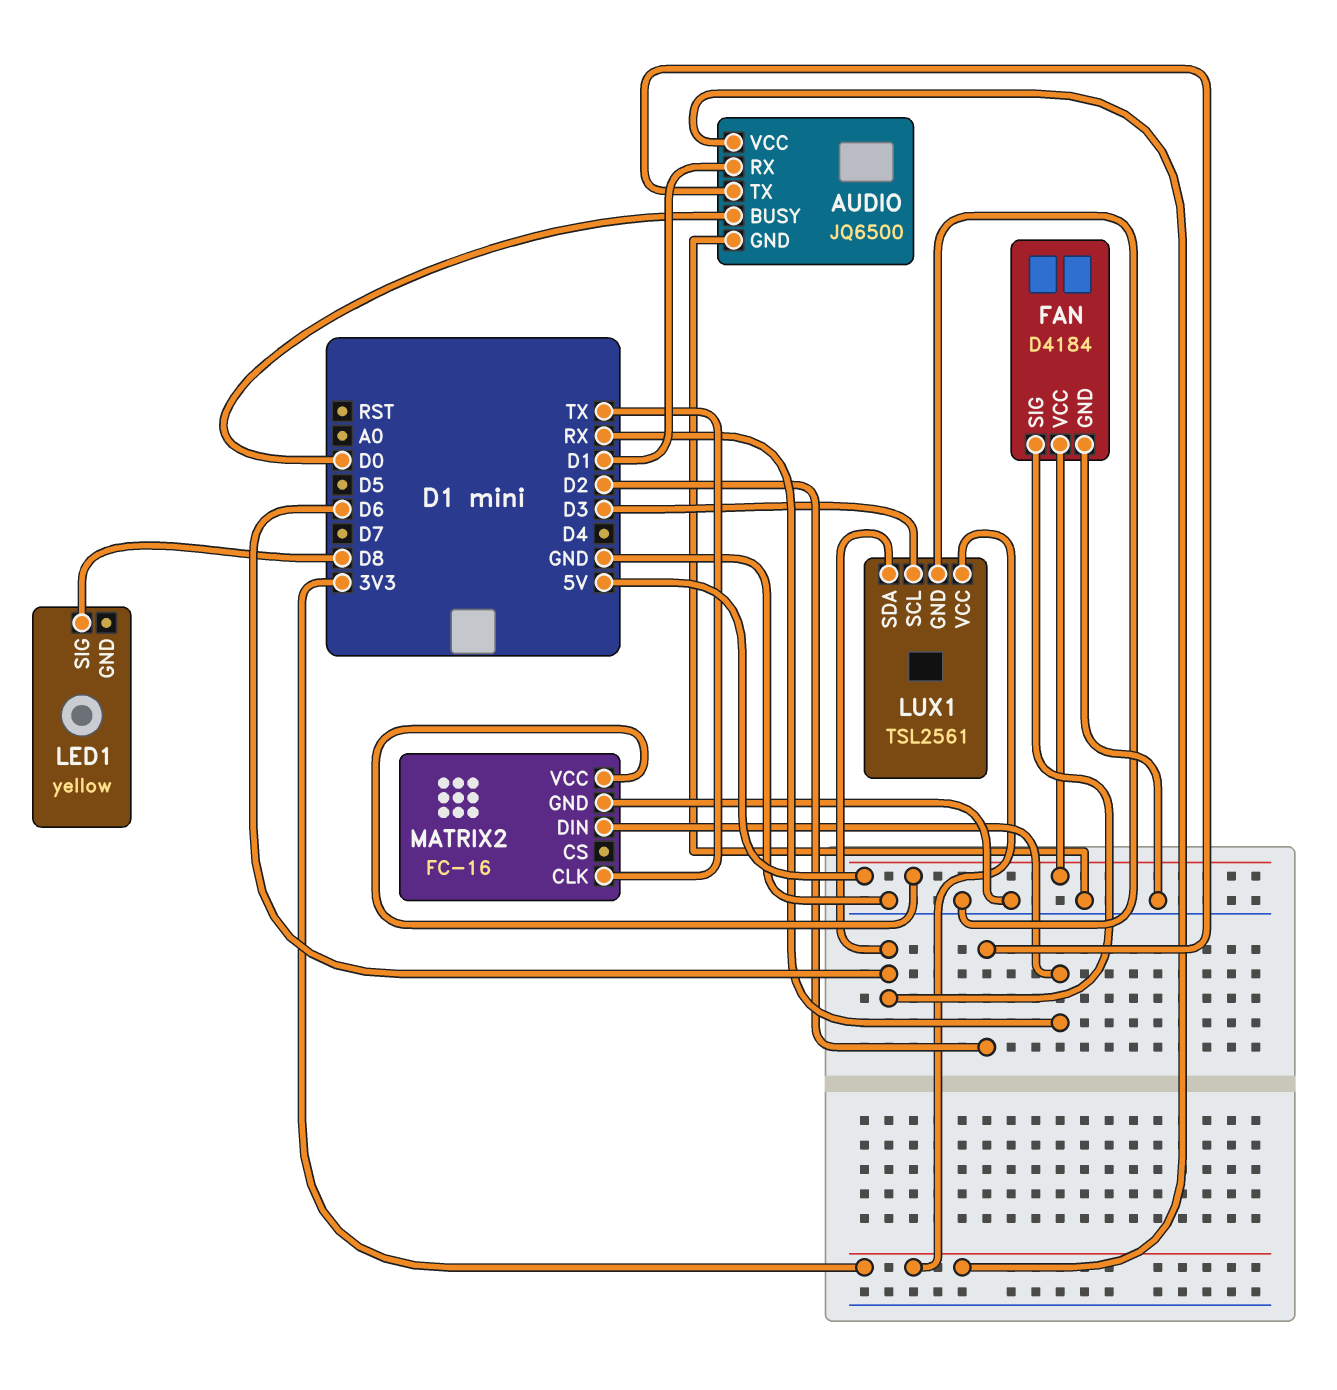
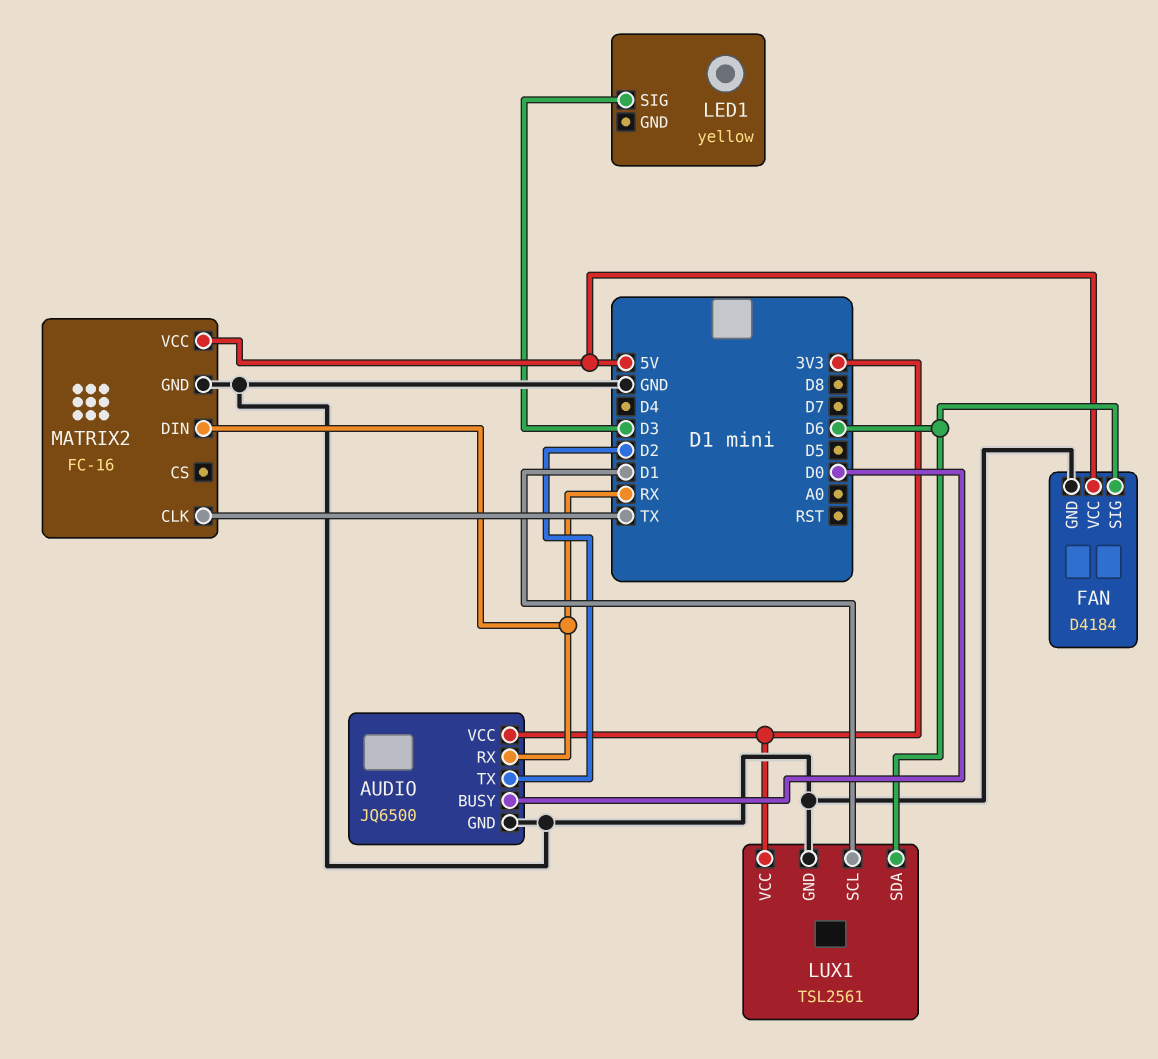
AUDIO pin RX: D1 -> RX
LED1 pin SIG: D8 -> D3
LUX1 pin SCL: D3 -> D1

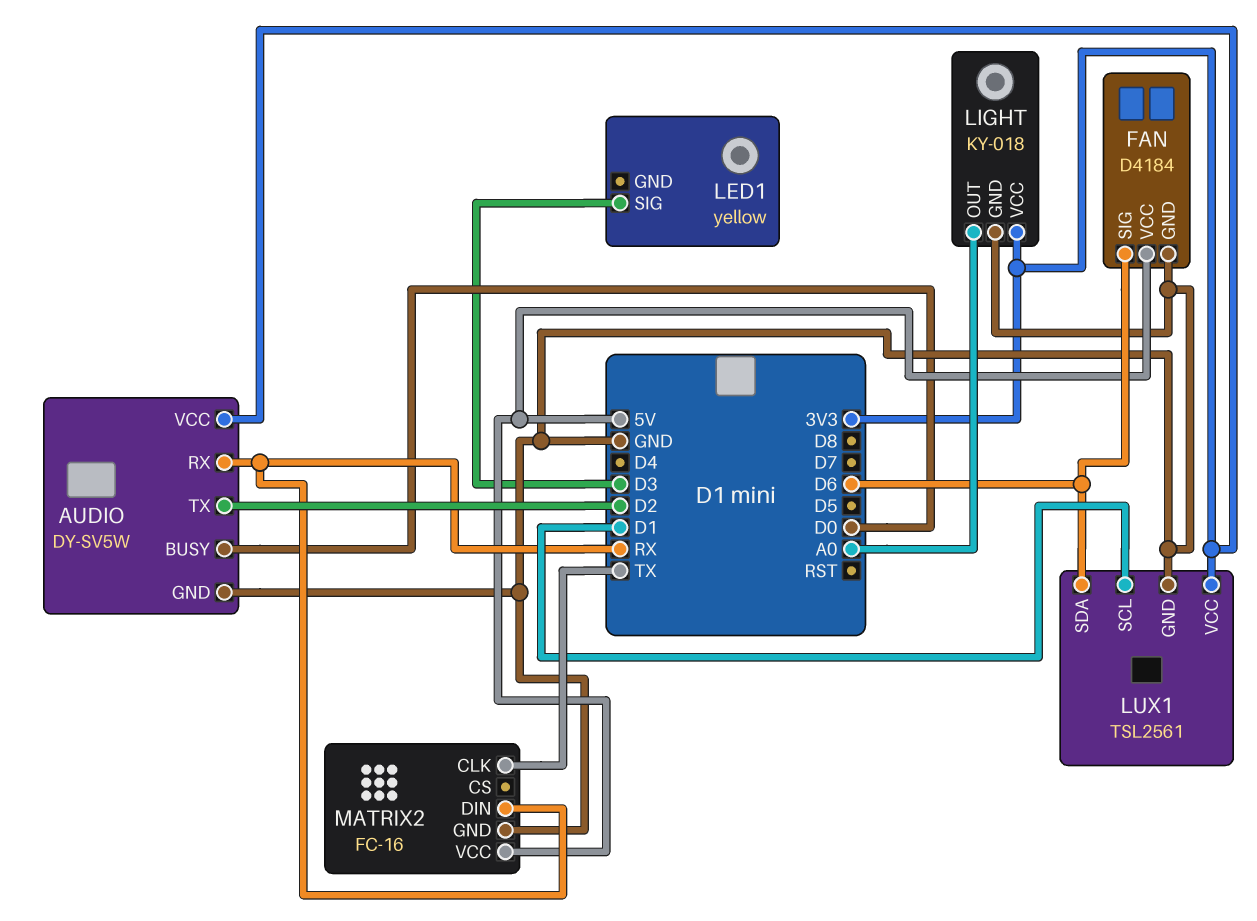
AUDIO: JQ6500 -> DY-SV5W
LIGHT: none -> KY-018
LIGHT pin GND: none -> GND
LIGHT pin OUT: none -> A0
LIGHT pin VCC: none -> 3V3

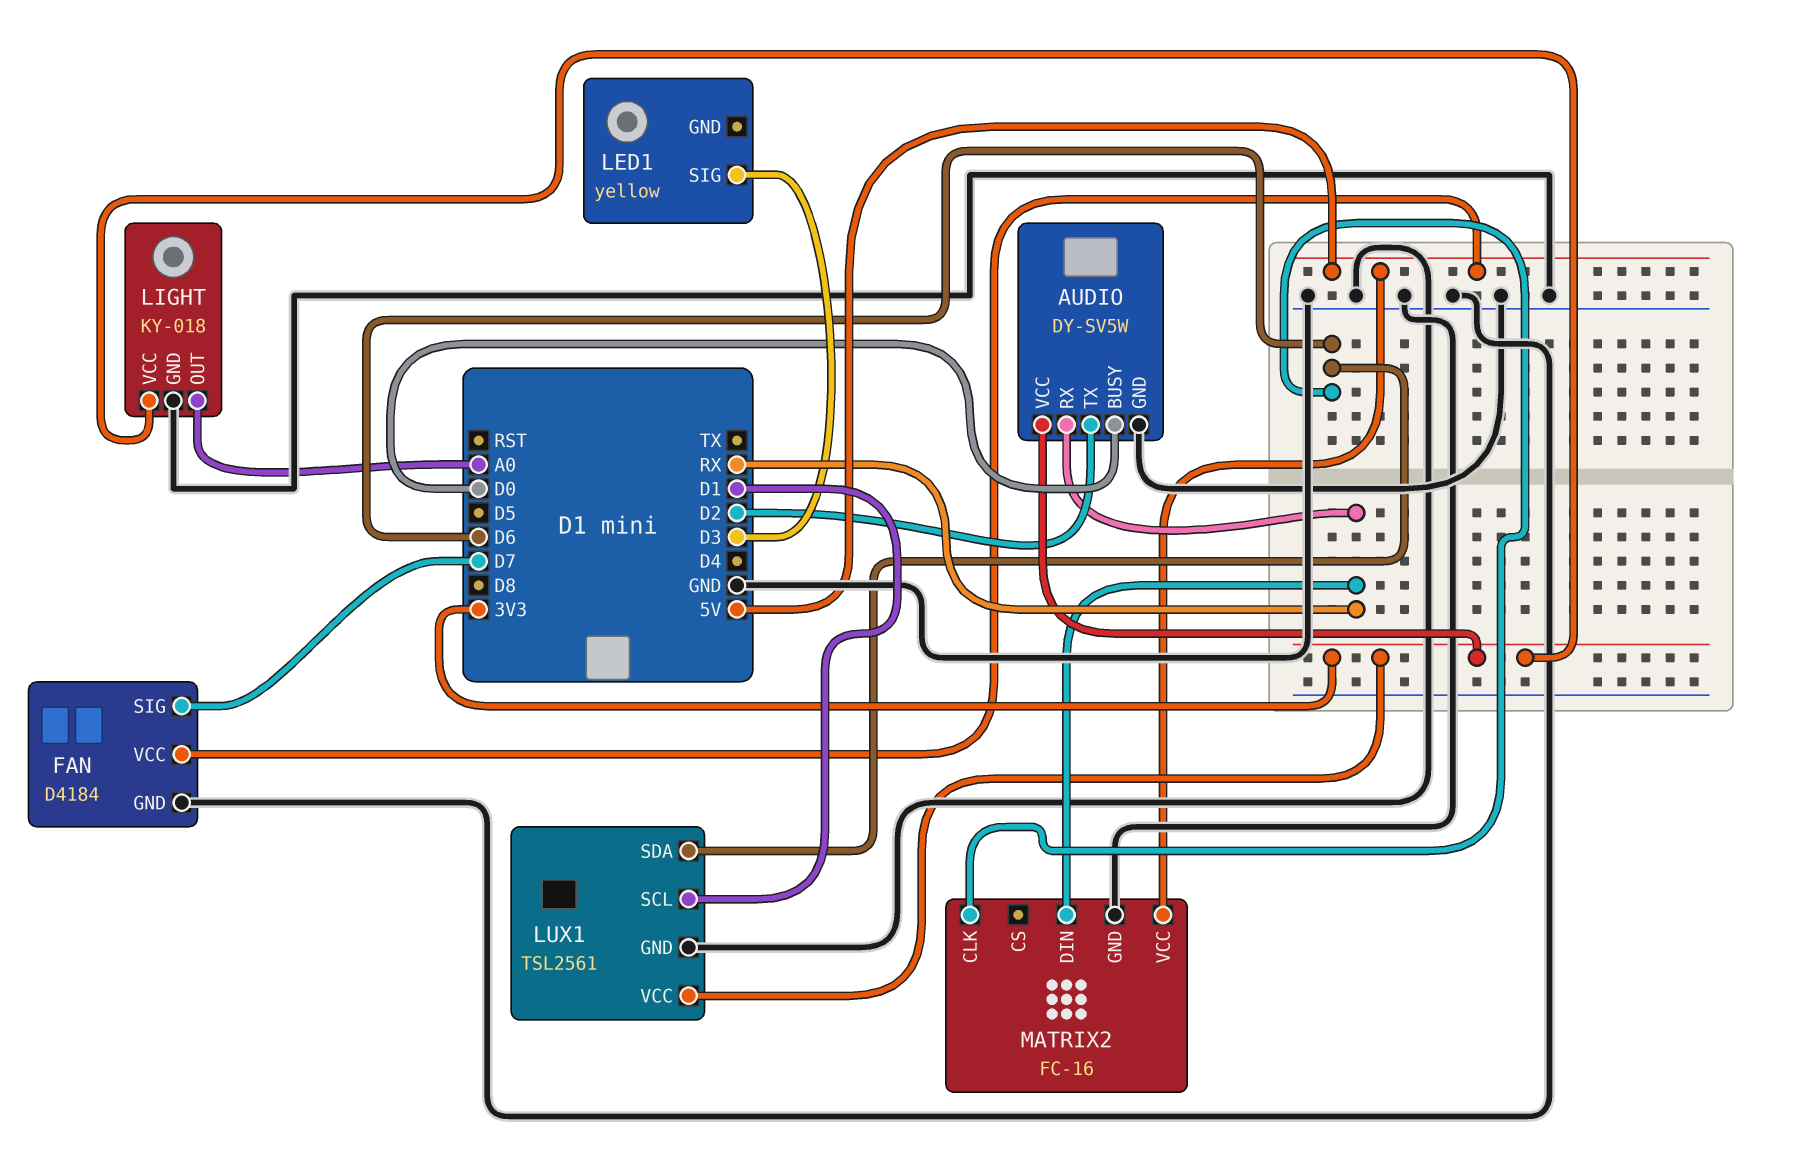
FAN pin SIG: D6 -> D7
MATRIX2 pin CLK: TX -> D6

